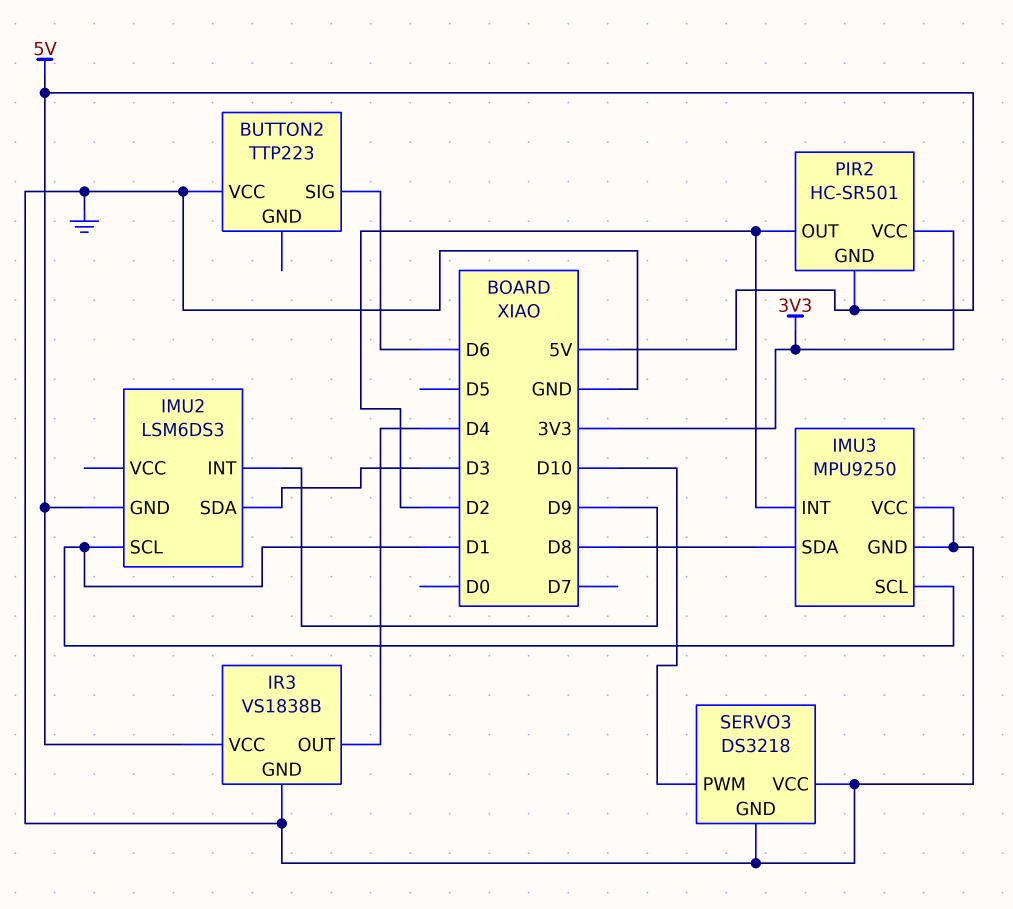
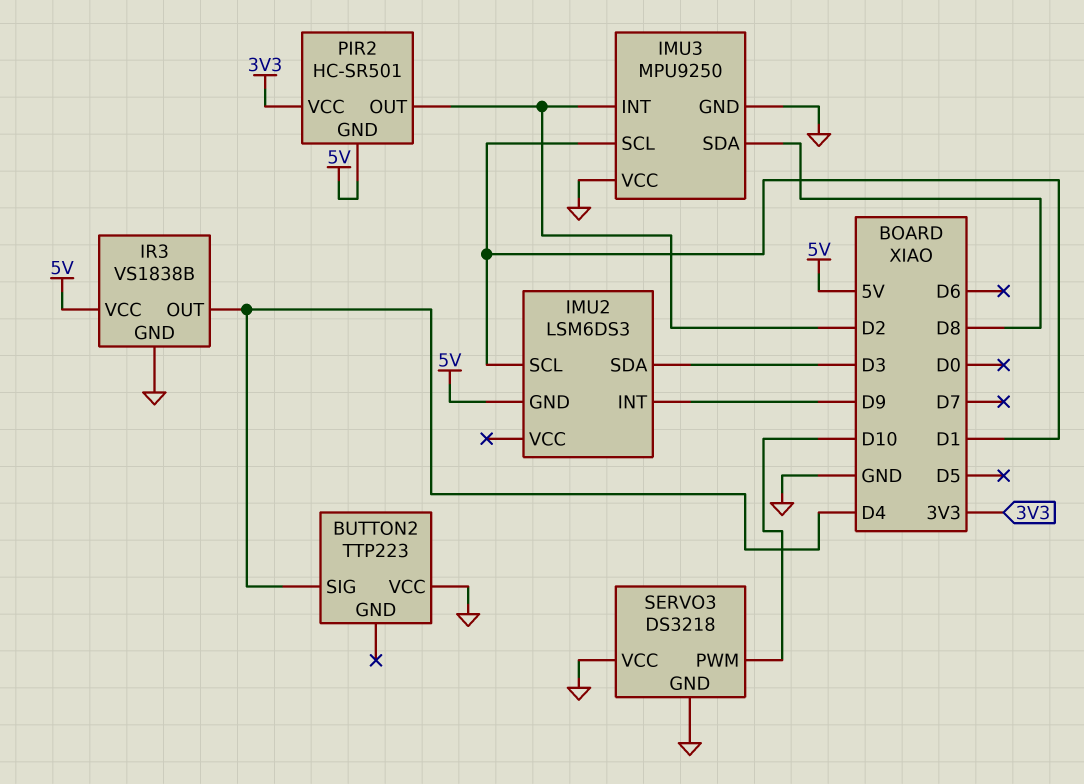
BUTTON2 pin SIG: D6 -> D4

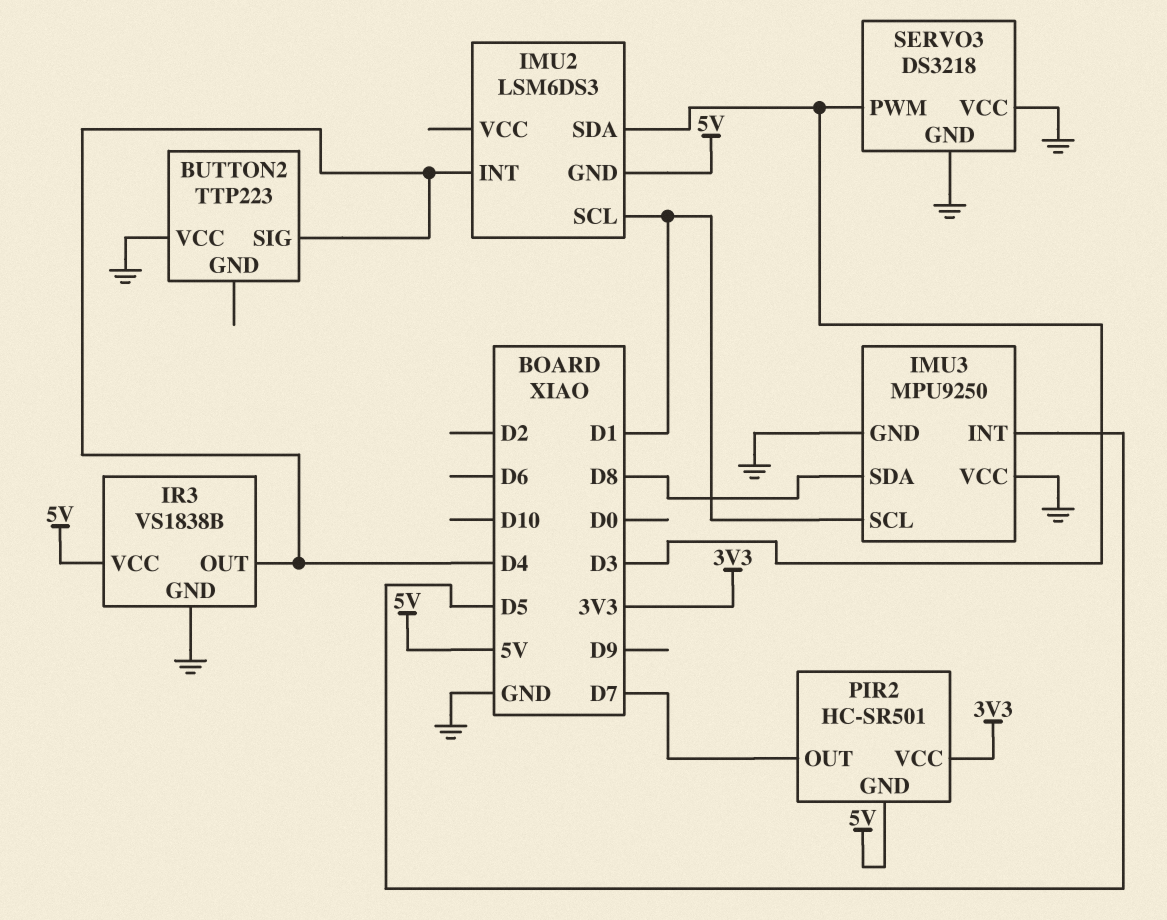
IMU2 pin INT: D9 -> D4
IMU3 pin INT: D2 -> D5
PIR2 pin OUT: D2 -> D7
SERVO3 pin PWM: D10 -> D3

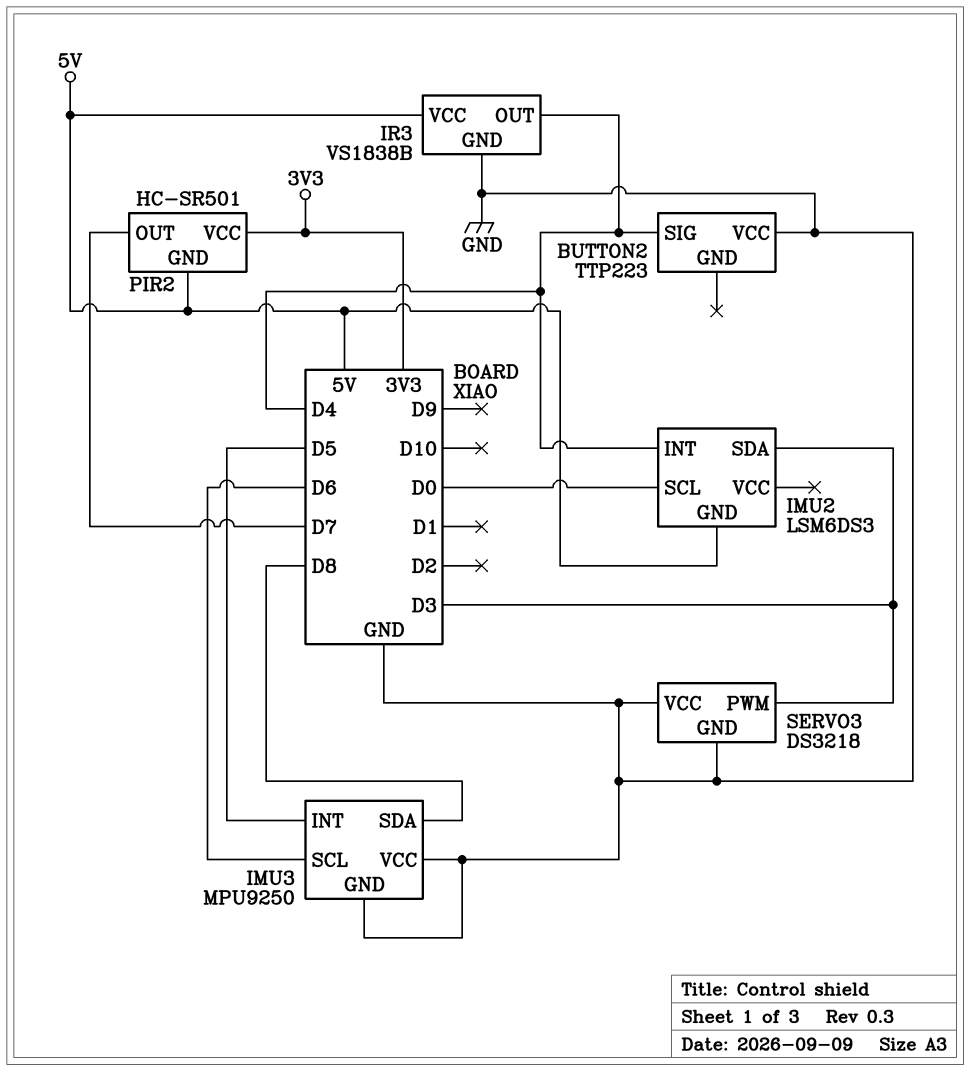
IMU2 pin SCL: D1 -> D0
IMU3 pin SCL: D1 -> D6

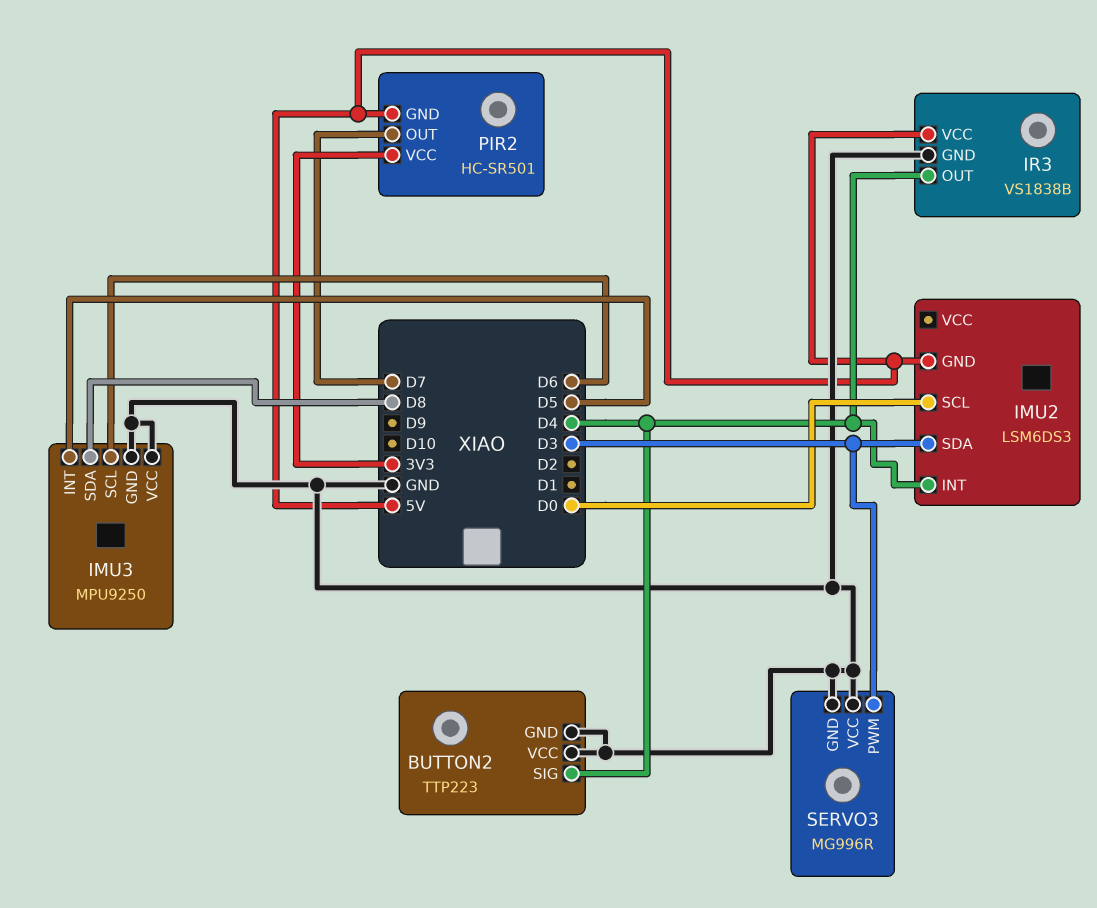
BUTTON2 pin GND: none -> GND
SERVO3: DS3218 -> MG996R

